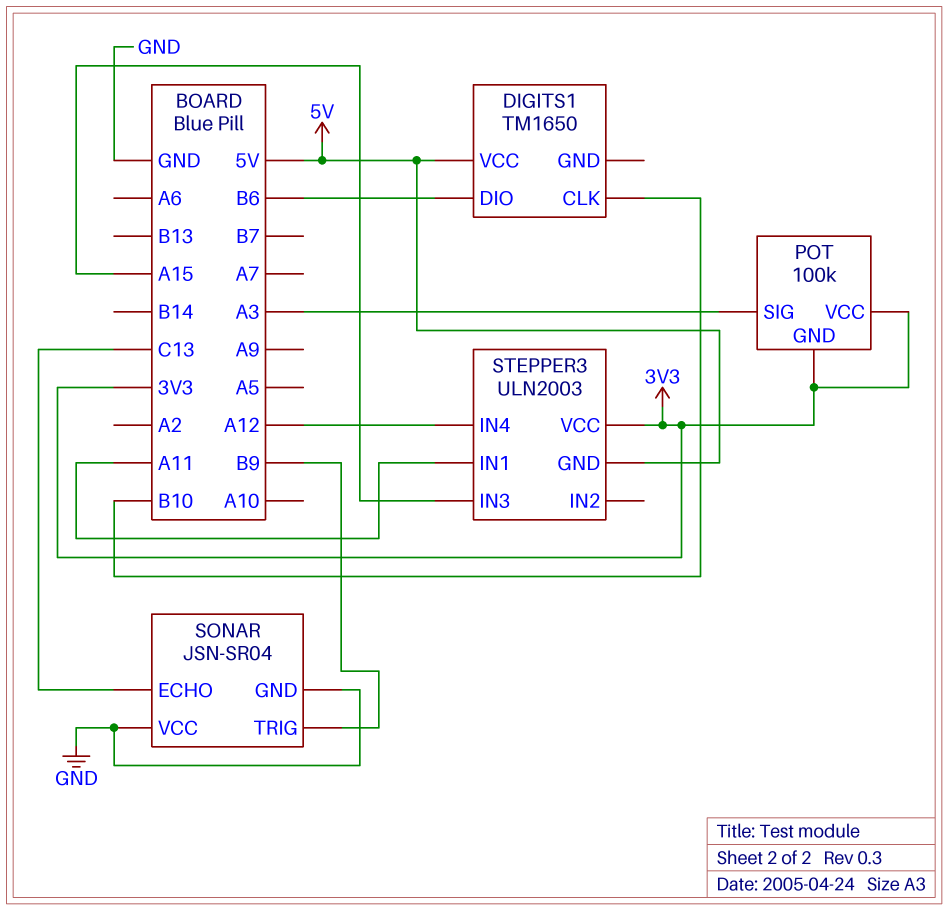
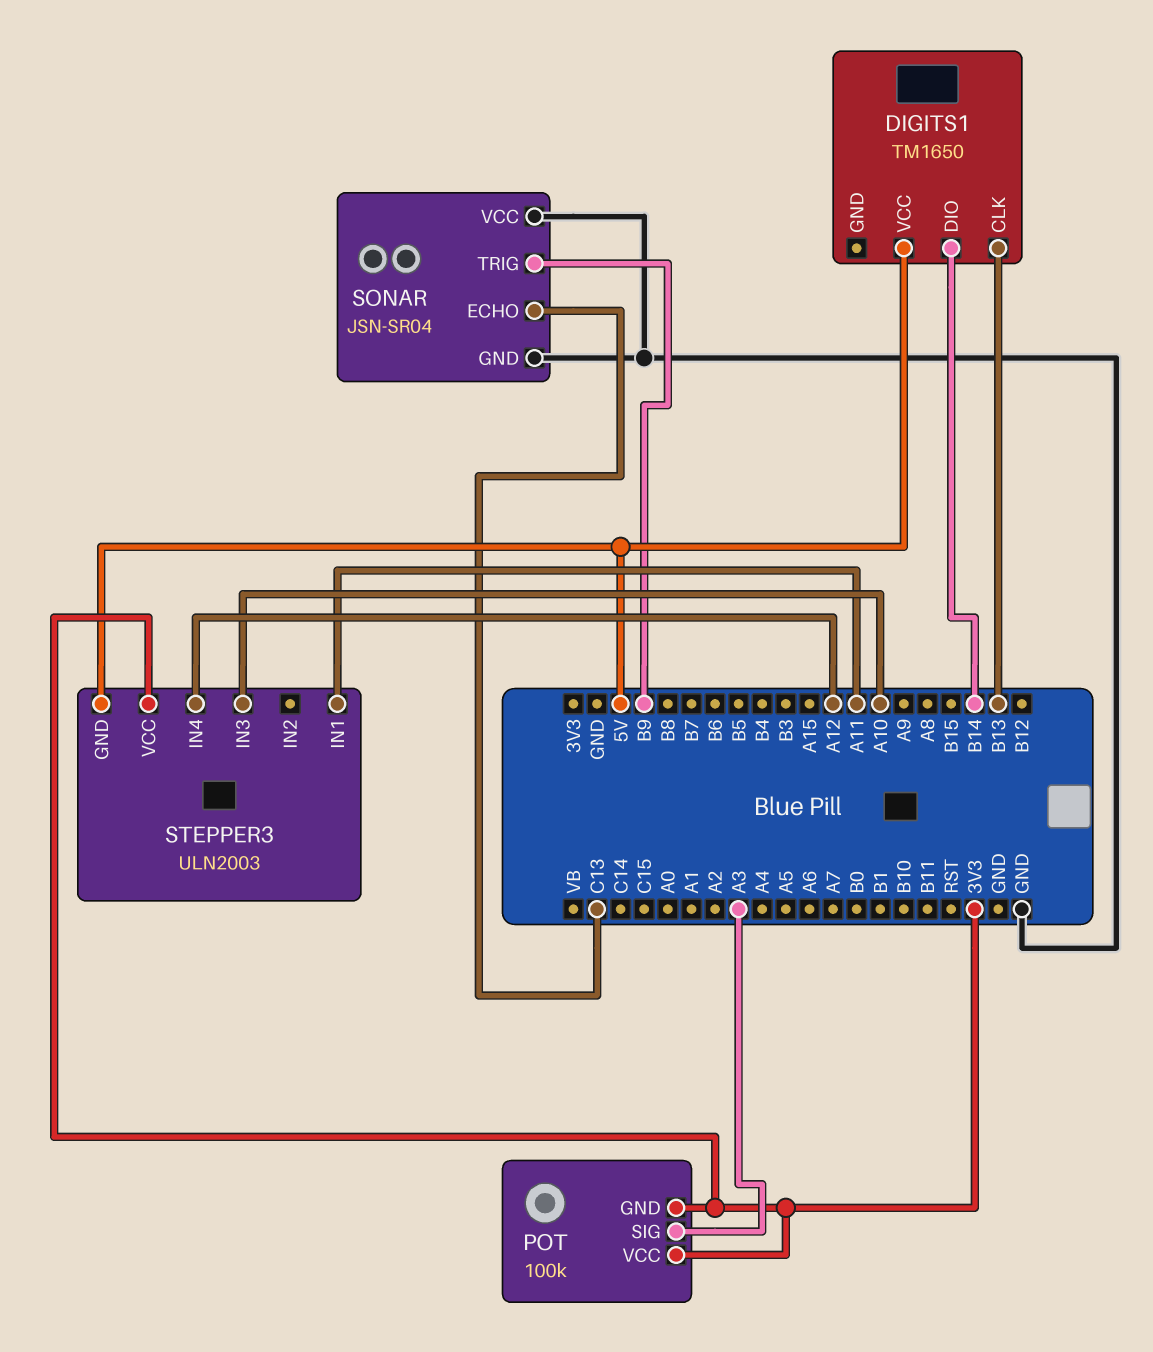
DIGITS1 pin CLK: B10 -> B13
DIGITS1 pin DIO: B6 -> B14
STEPPER3 pin IN3: A15 -> A10

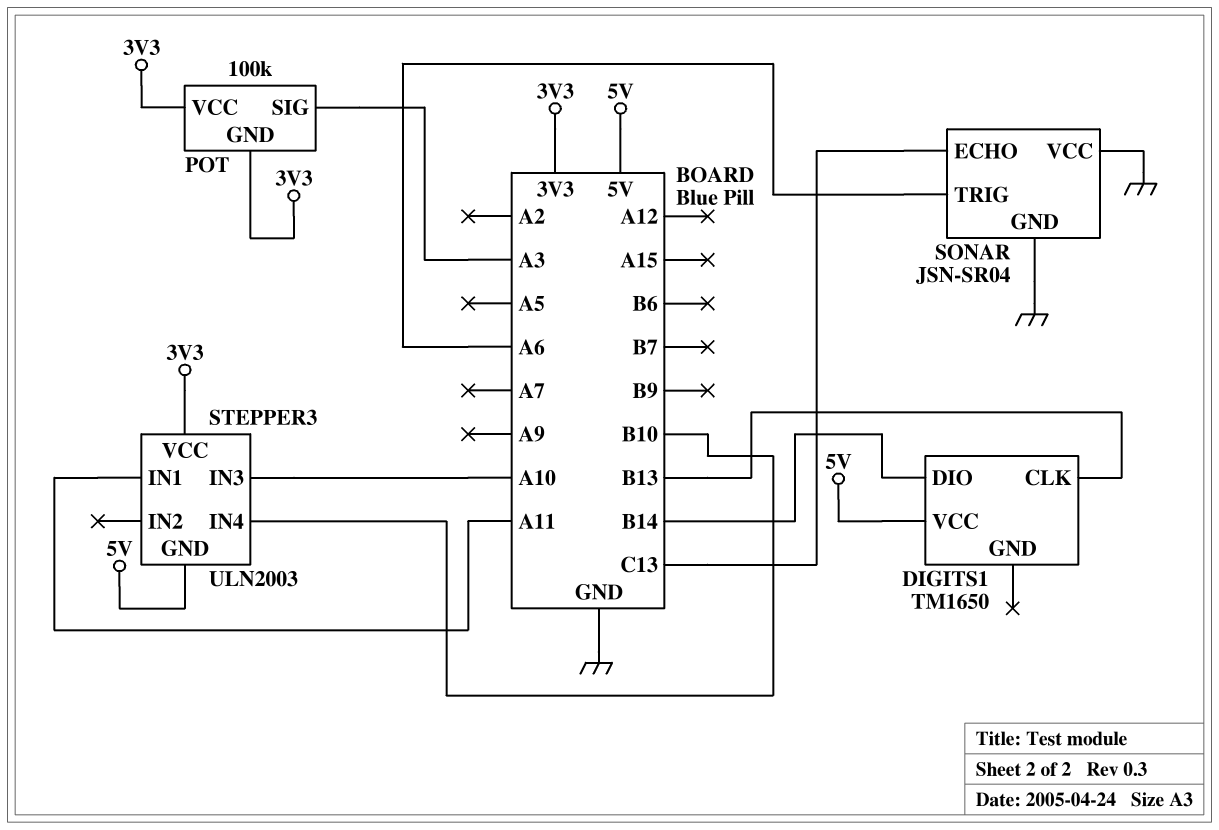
SONAR pin TRIG: B9 -> A6
STEPPER3 pin IN4: A12 -> B10

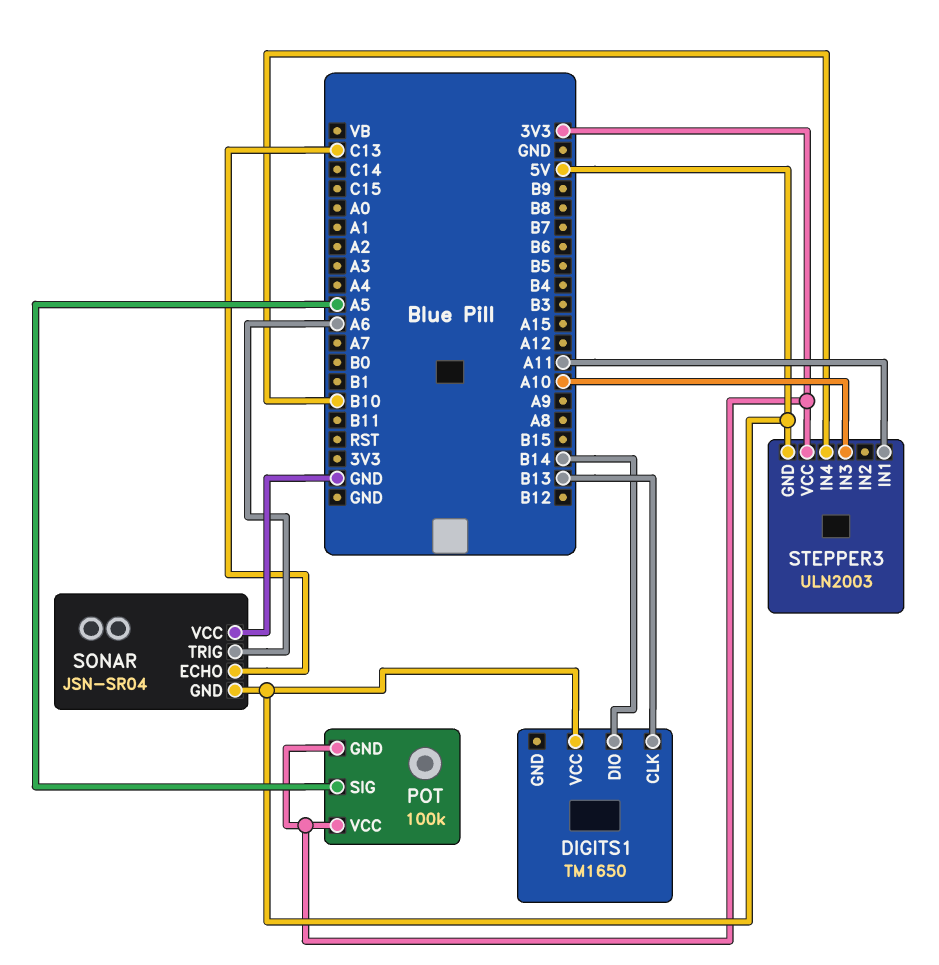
POT pin SIG: A3 -> A5
SONAR pin GND: GND -> 5V

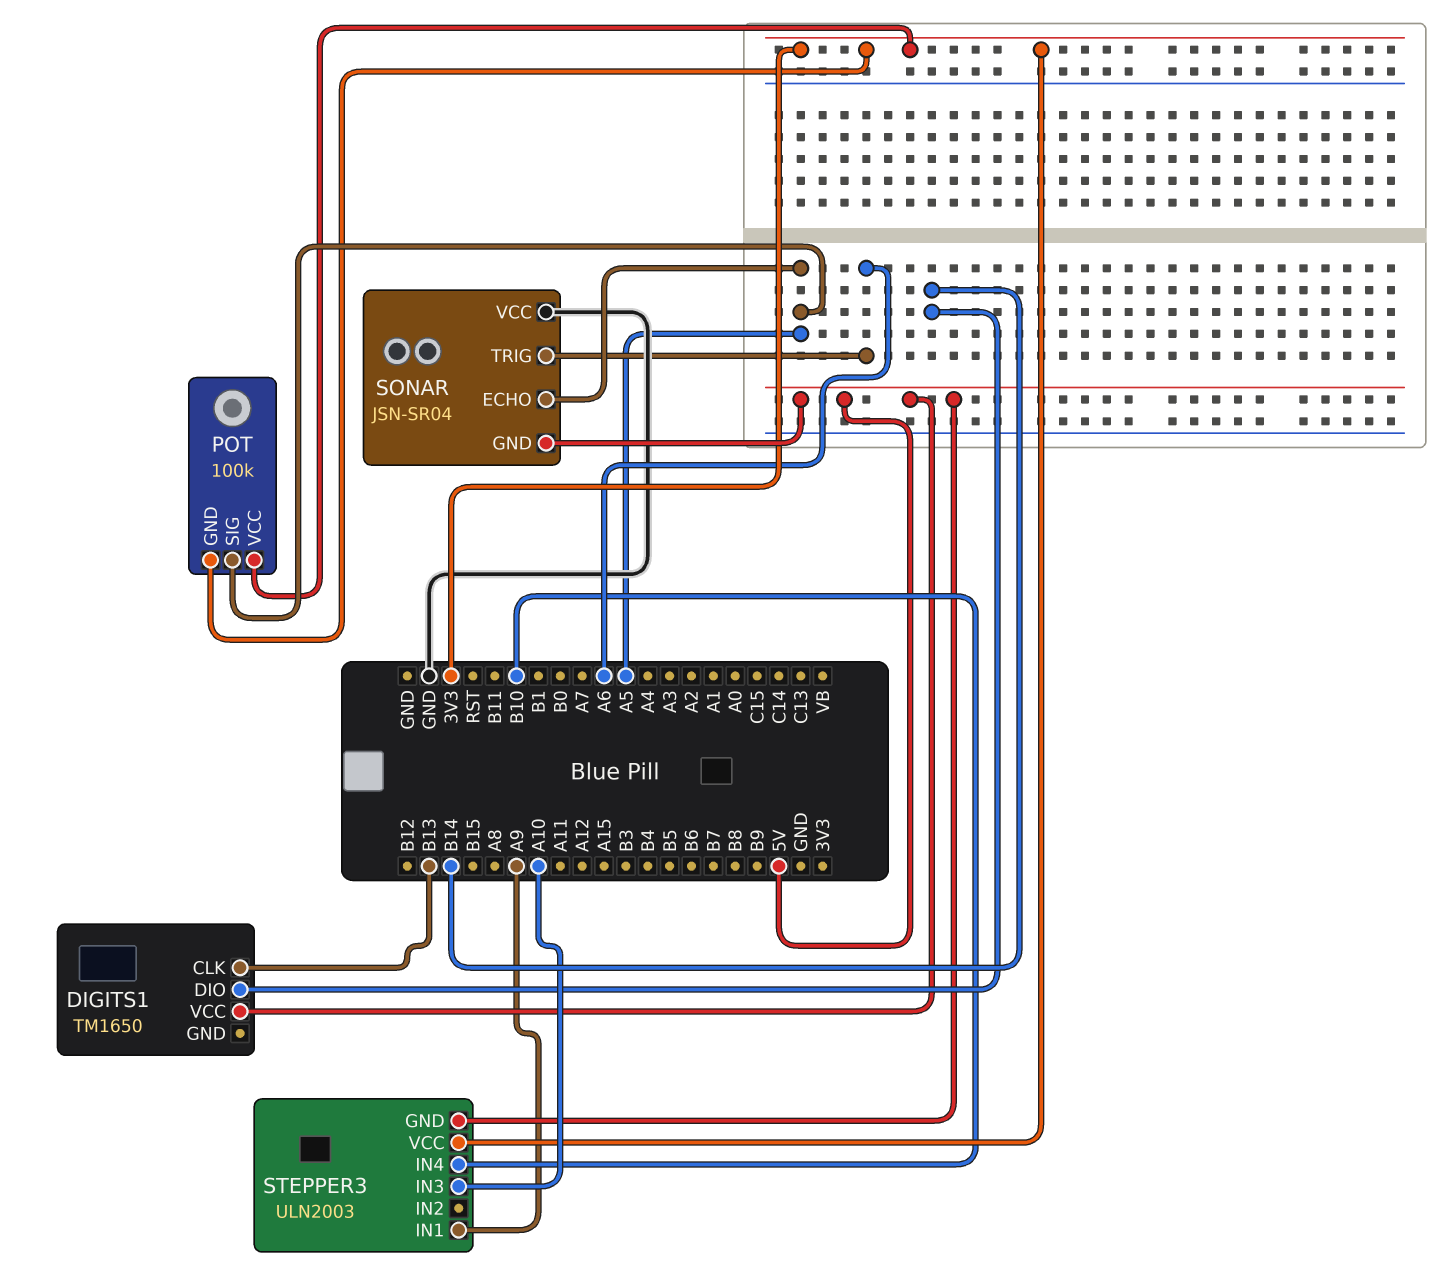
SONAR pin ECHO: C13 -> A5
STEPPER3 pin IN1: A11 -> A9

